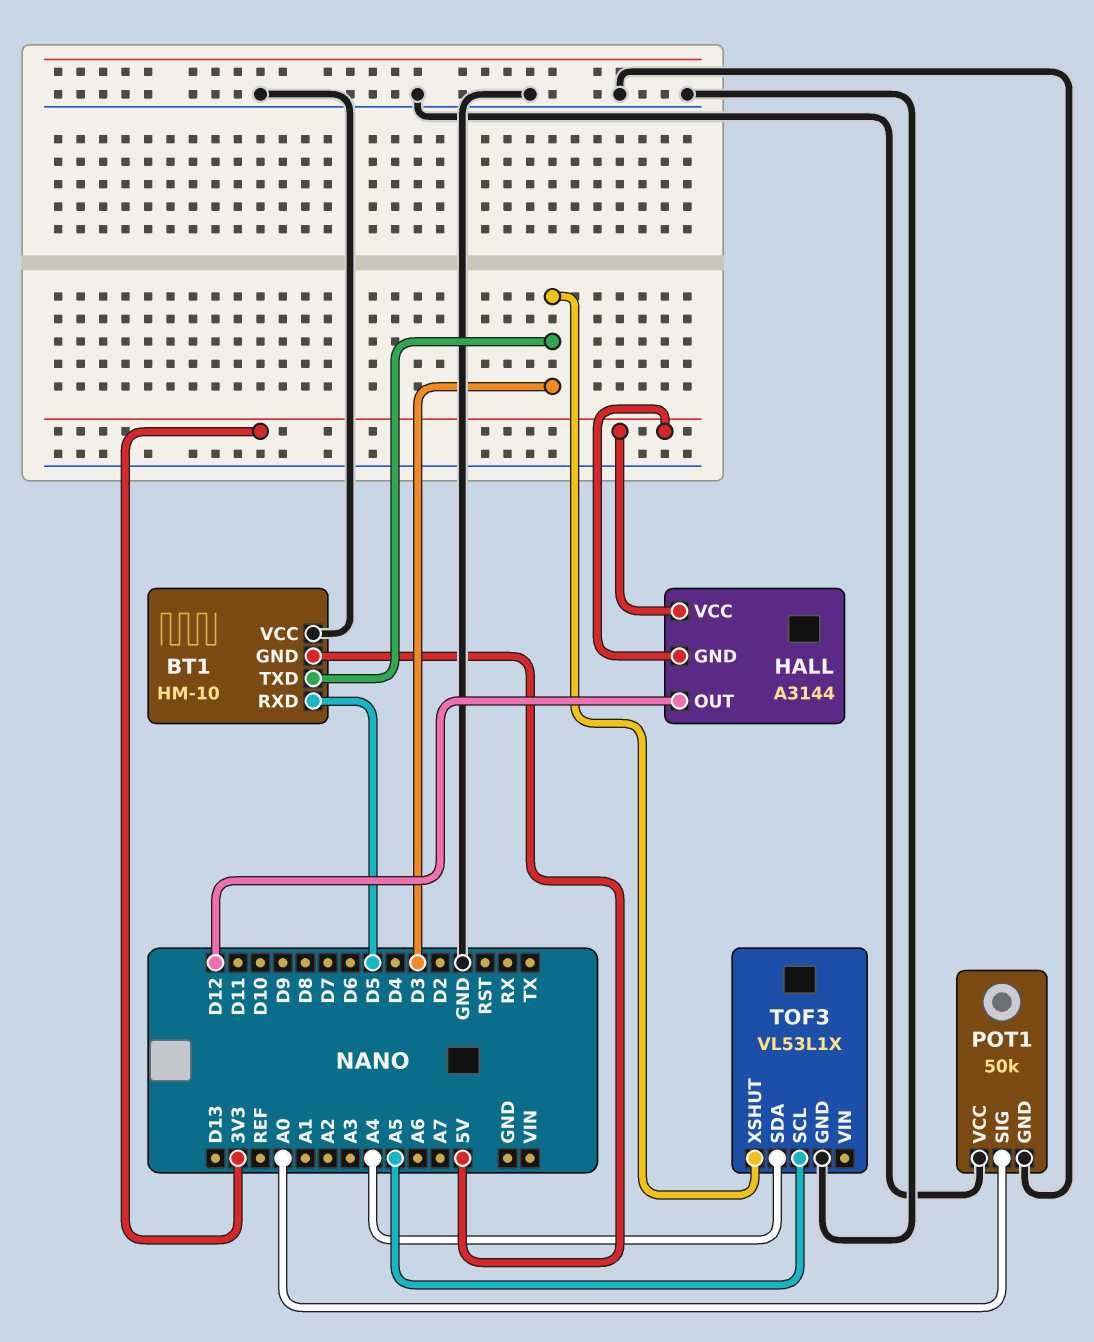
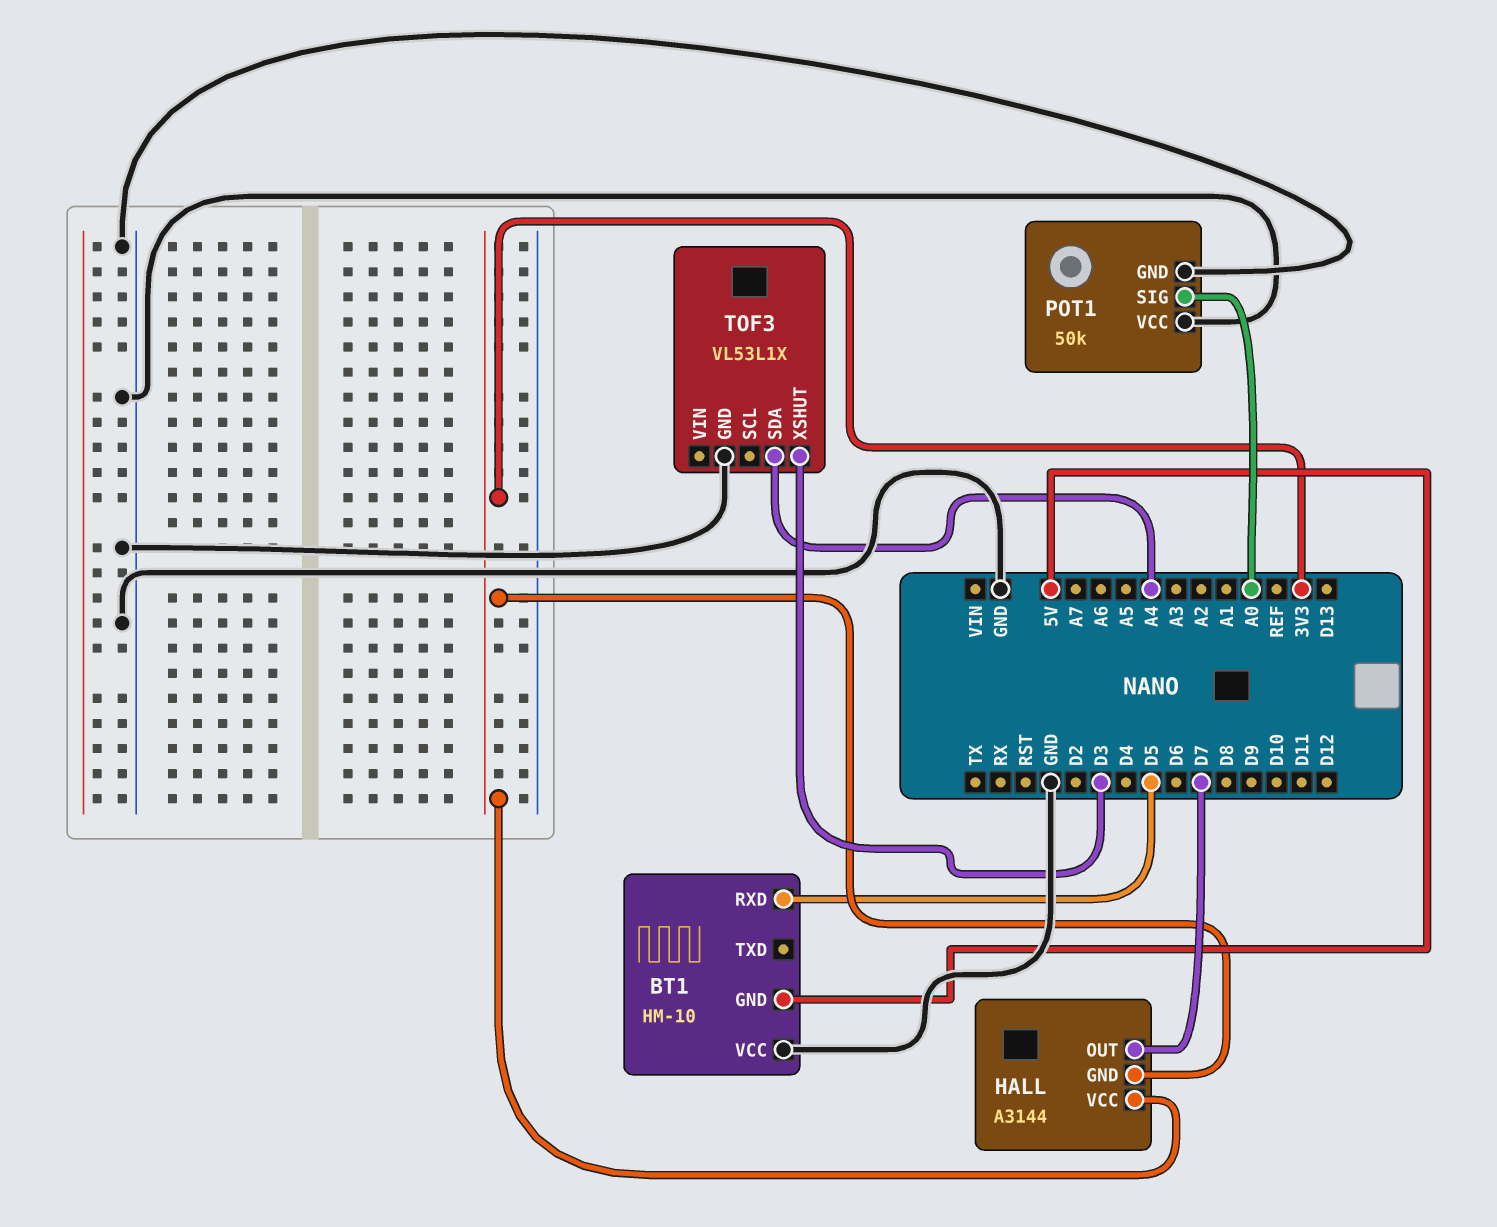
BT1 pin TXD: D3 -> none
HALL pin OUT: D12 -> D7
TOF3 pin SCL: A5 -> none

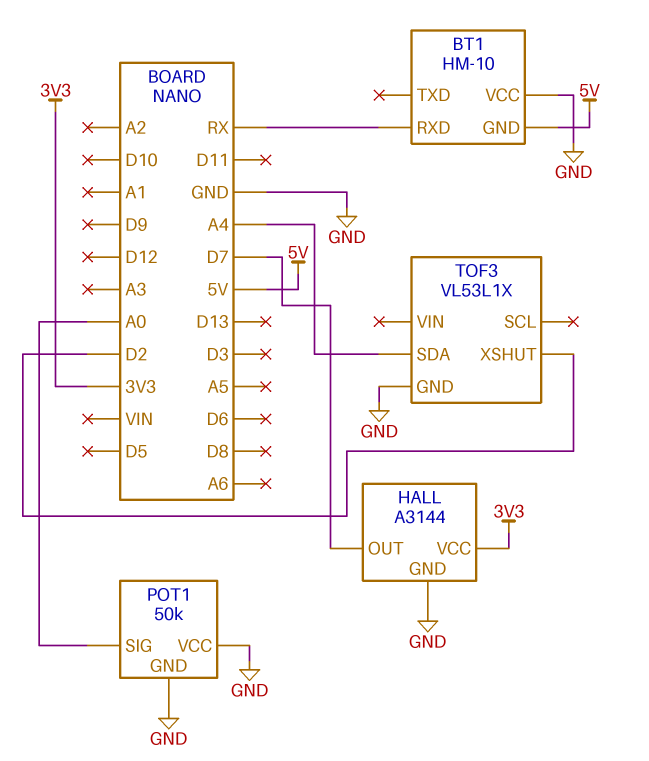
BT1 pin RXD: D5 -> RX
HALL pin GND: 3V3 -> GND
TOF3 pin XSHUT: D3 -> D2

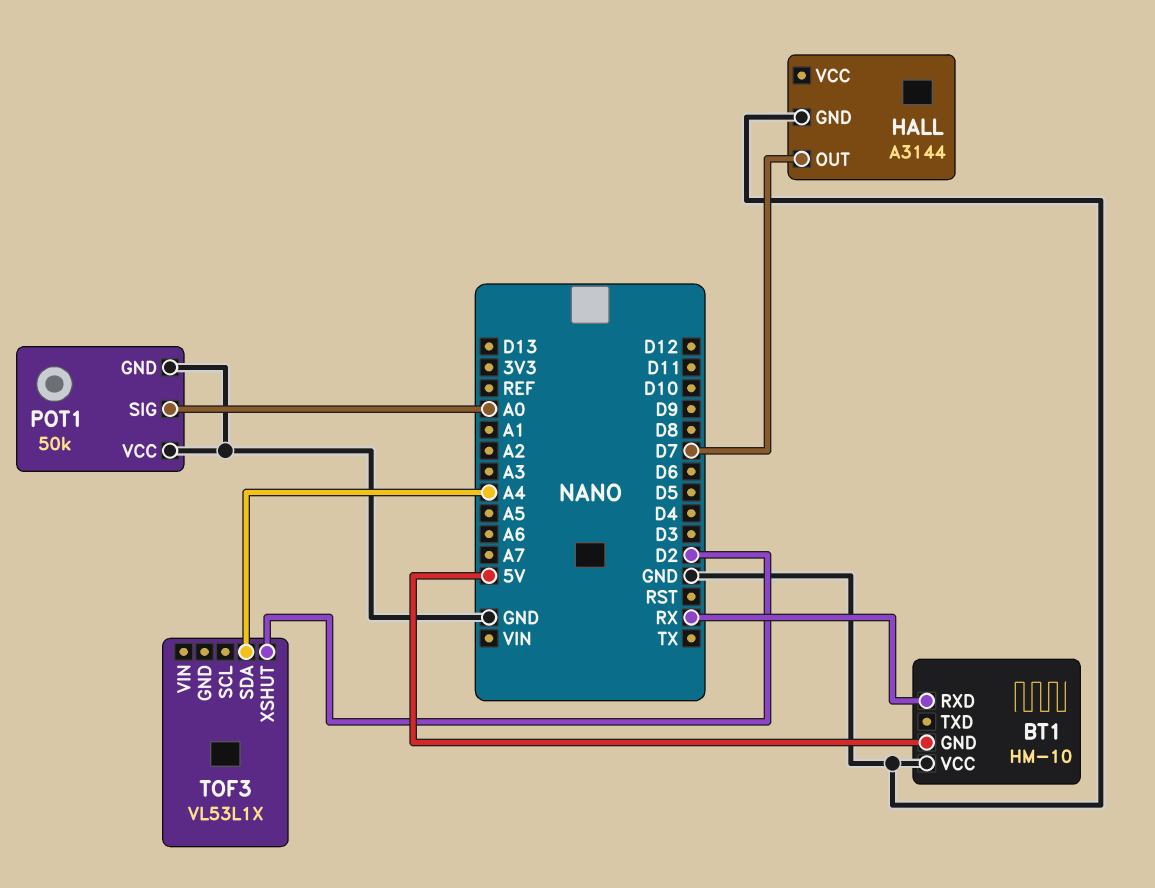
HALL pin VCC: 3V3 -> none
TOF3 pin GND: GND -> none

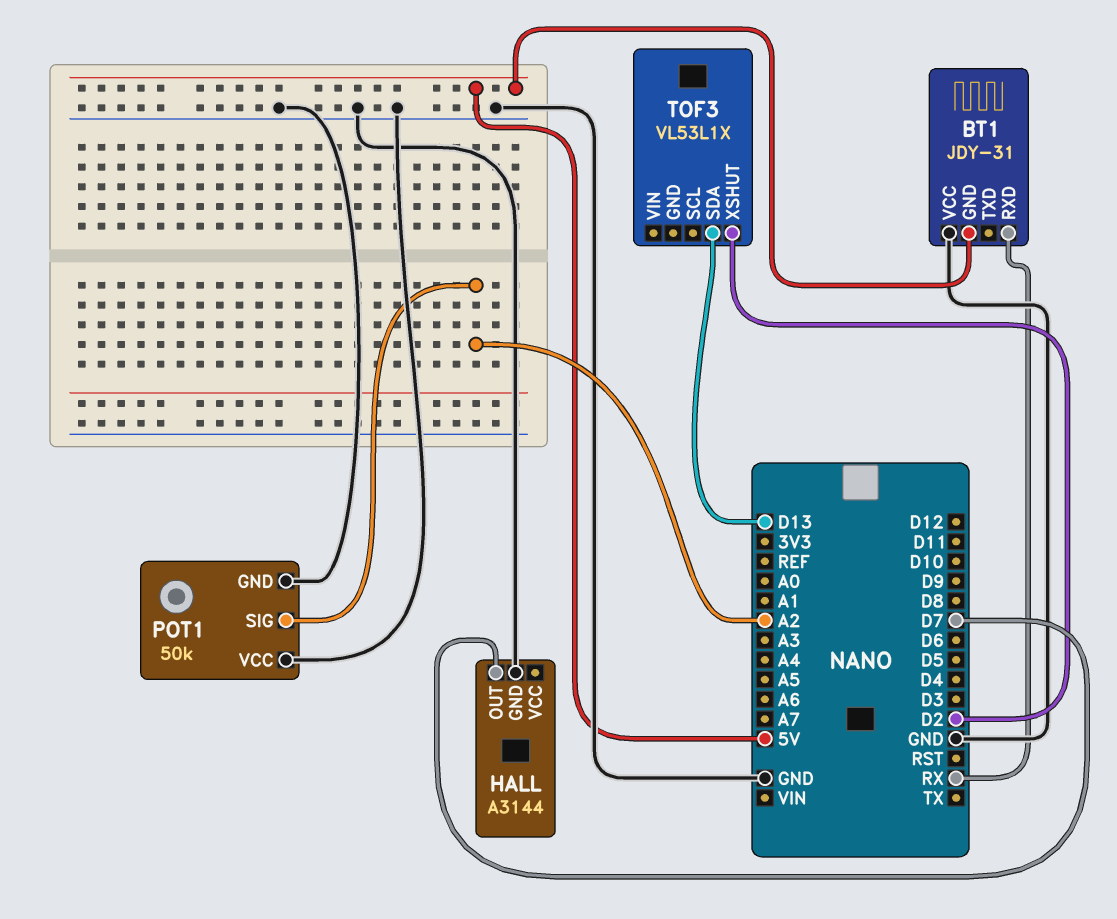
BT1: HM-10 -> JDY-31
POT1 pin SIG: A0 -> A2
TOF3 pin SDA: A4 -> D13

